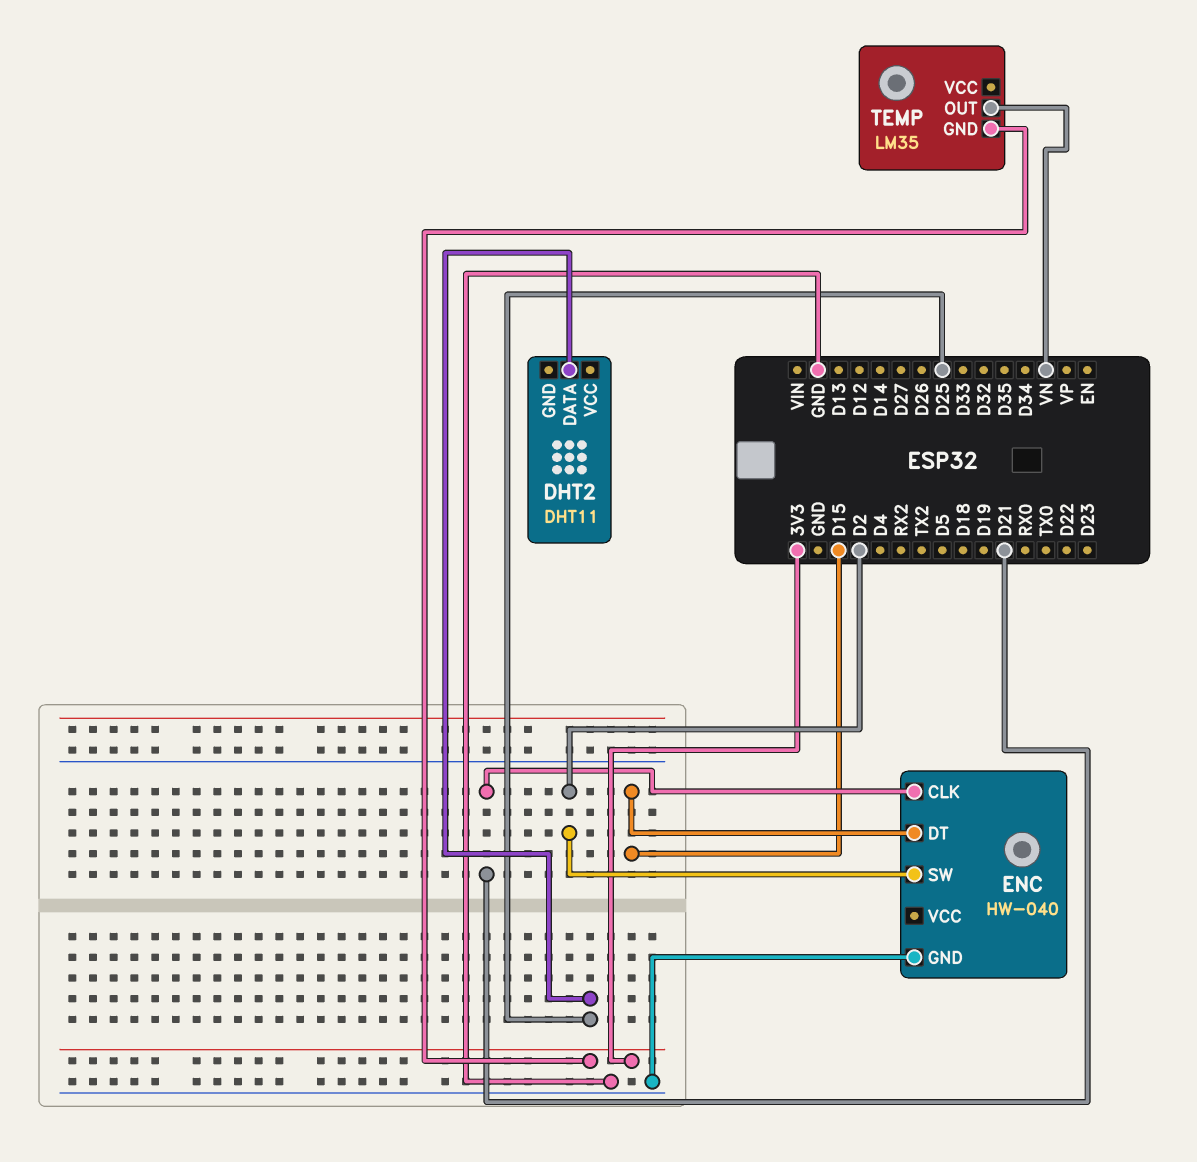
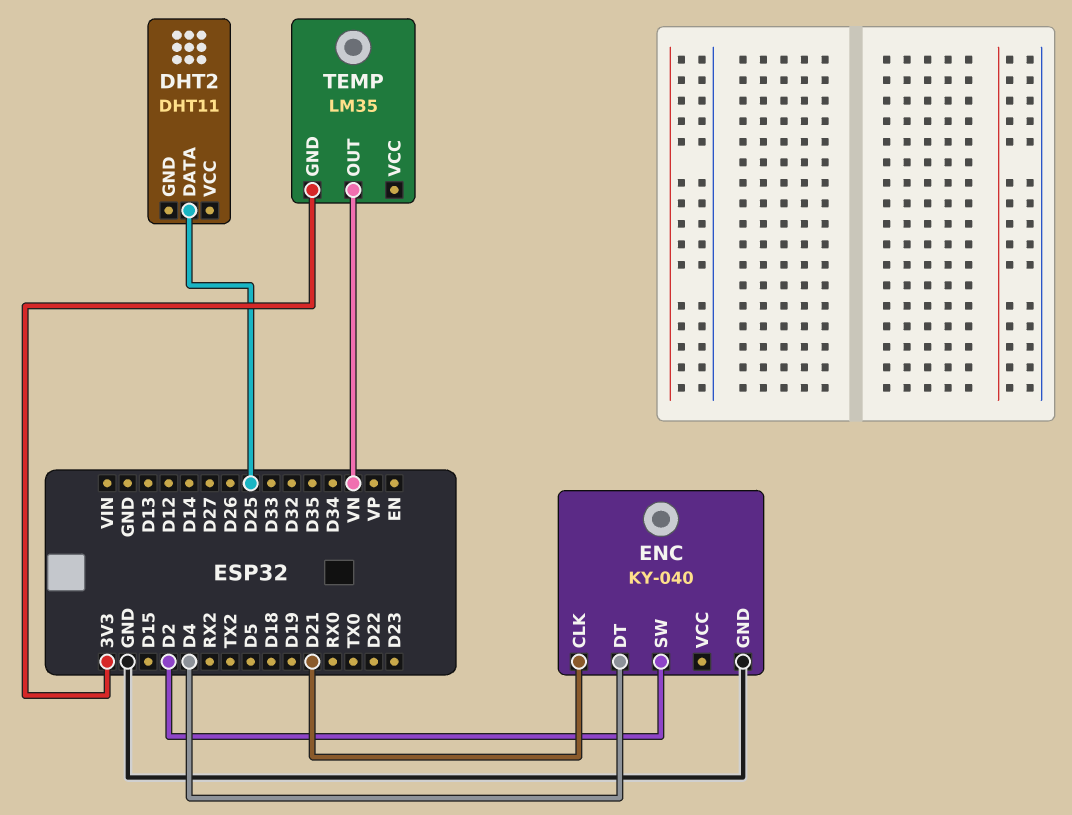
ENC: HW-040 -> KY-040
ENC pin DT: D15 -> D4

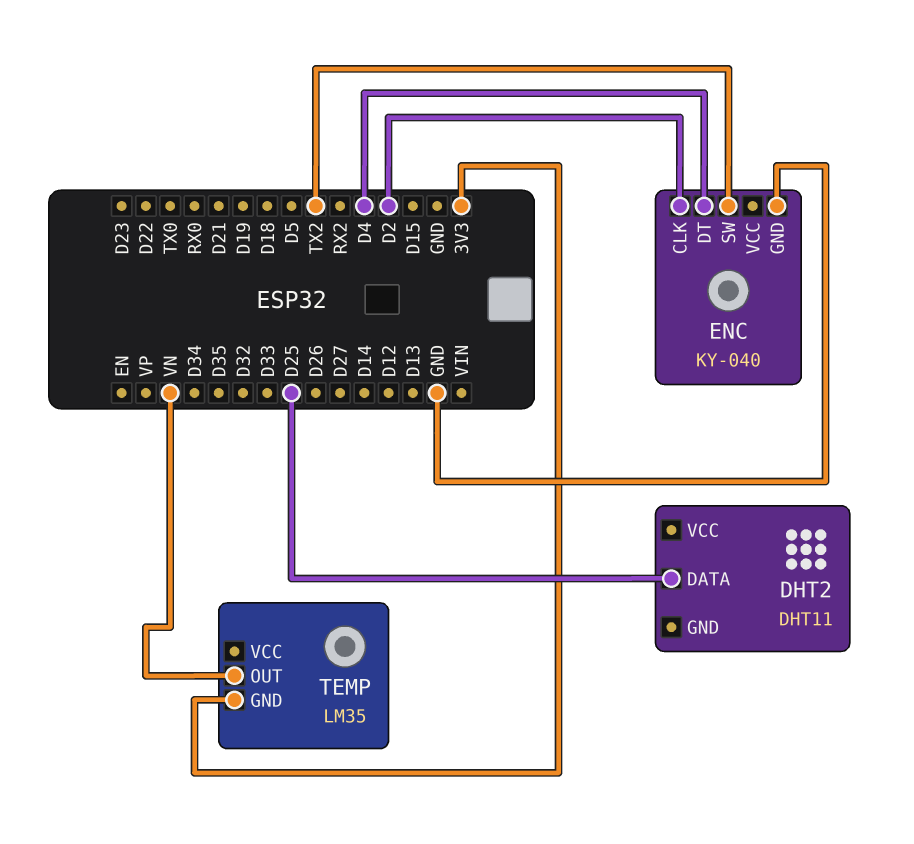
ENC pin CLK: D21 -> D2
ENC pin SW: D2 -> TX2

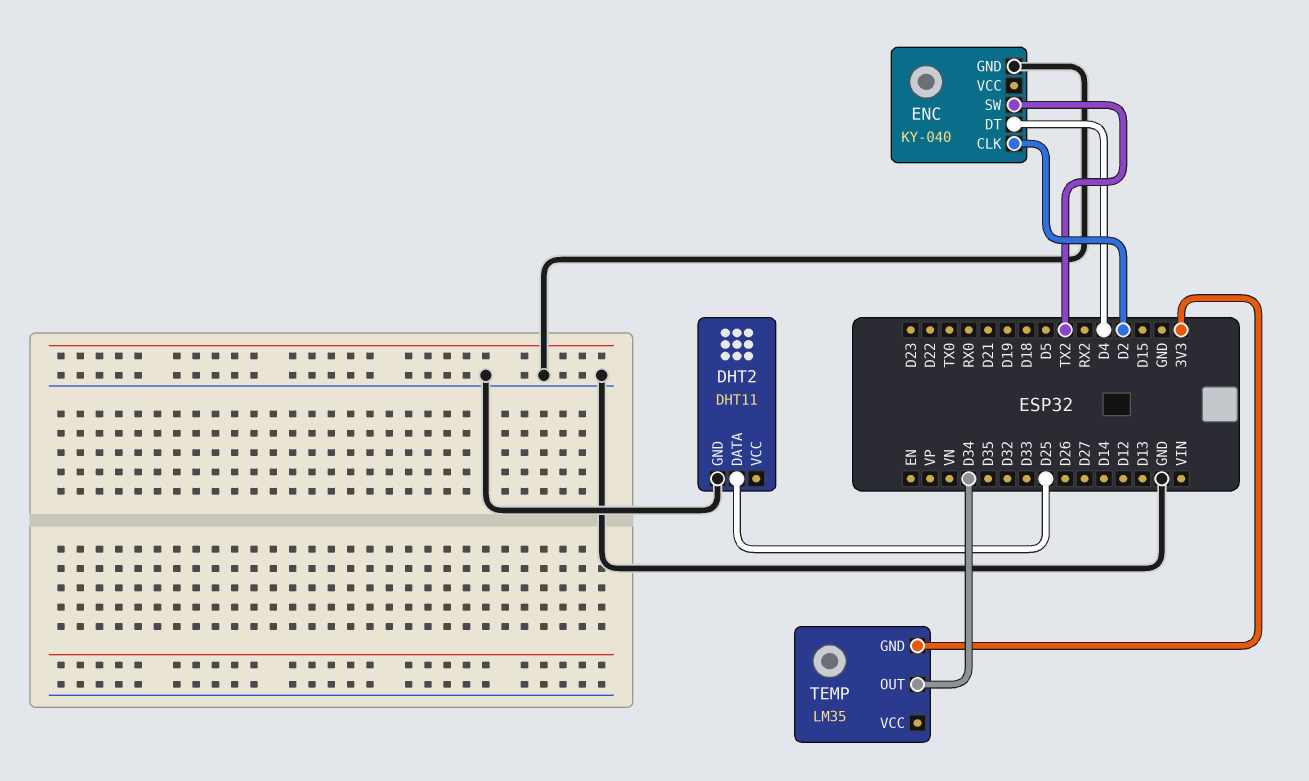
DHT2 pin GND: none -> GND
TEMP pin OUT: VN -> D34

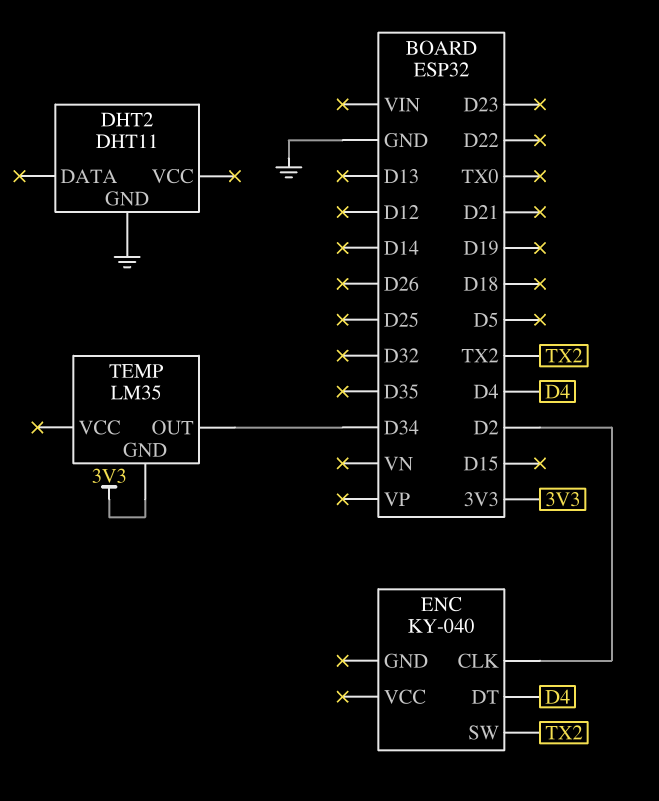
DHT2 pin DATA: D25 -> none
ENC pin GND: GND -> none

